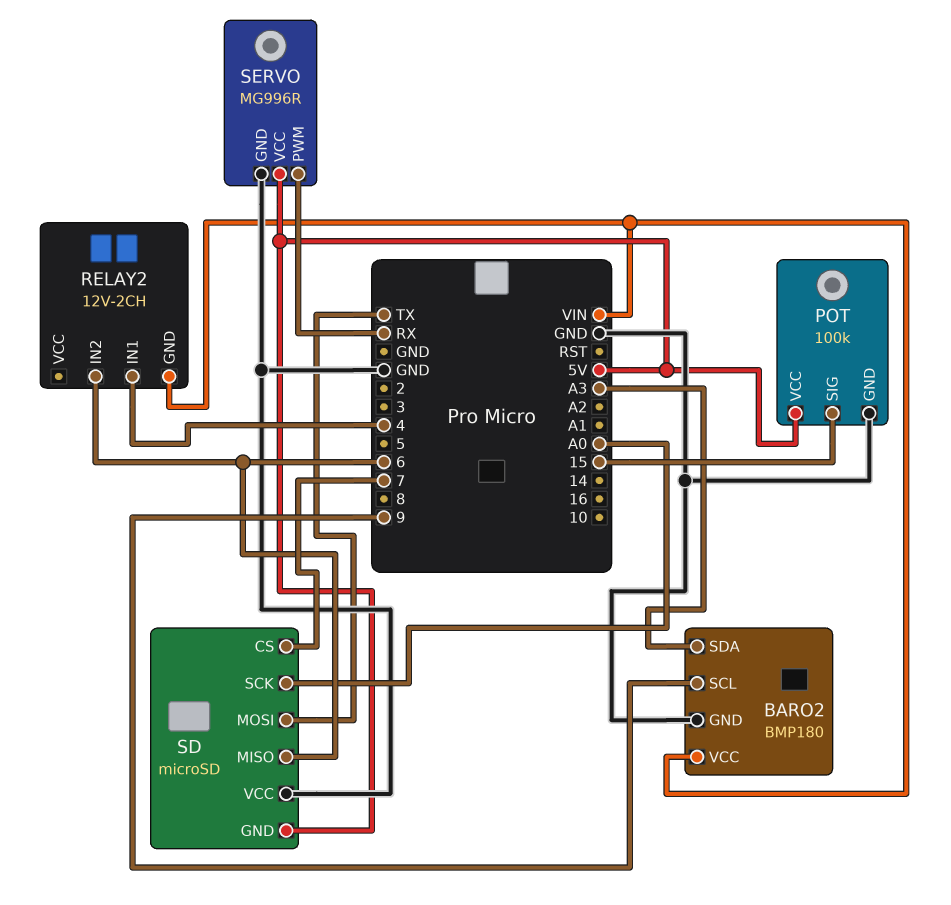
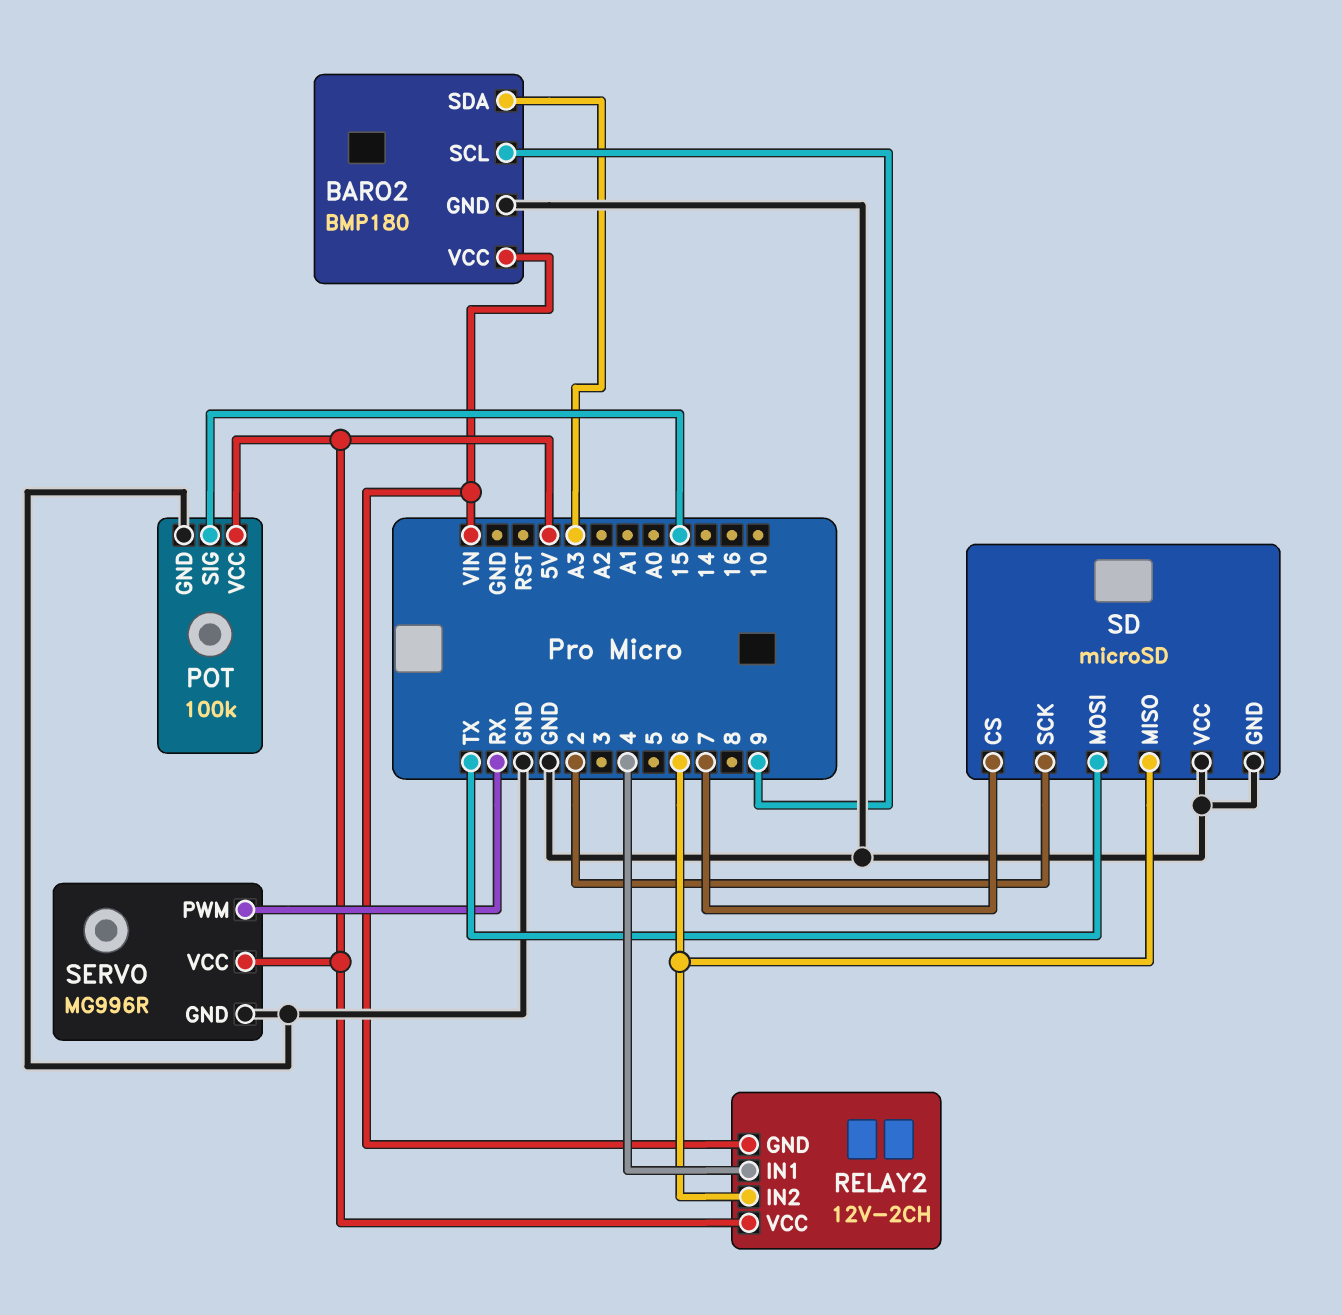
RELAY2 pin VCC: none -> 5V
SD pin GND: 5V -> GND
SD pin SCK: A0 -> 2

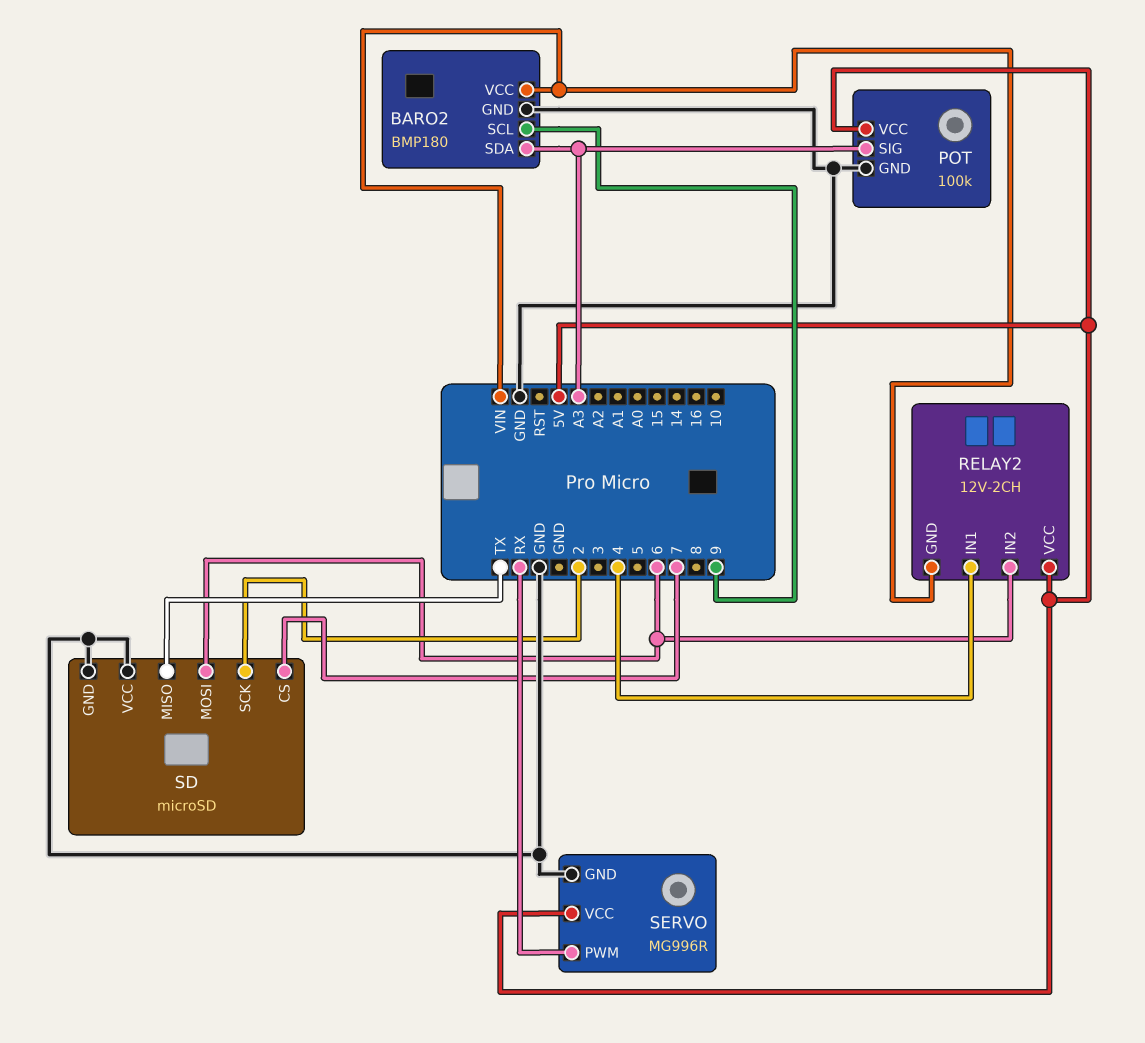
POT pin SIG: 15 -> A3
SD pin MISO: 6 -> TX
SD pin MOSI: TX -> 6

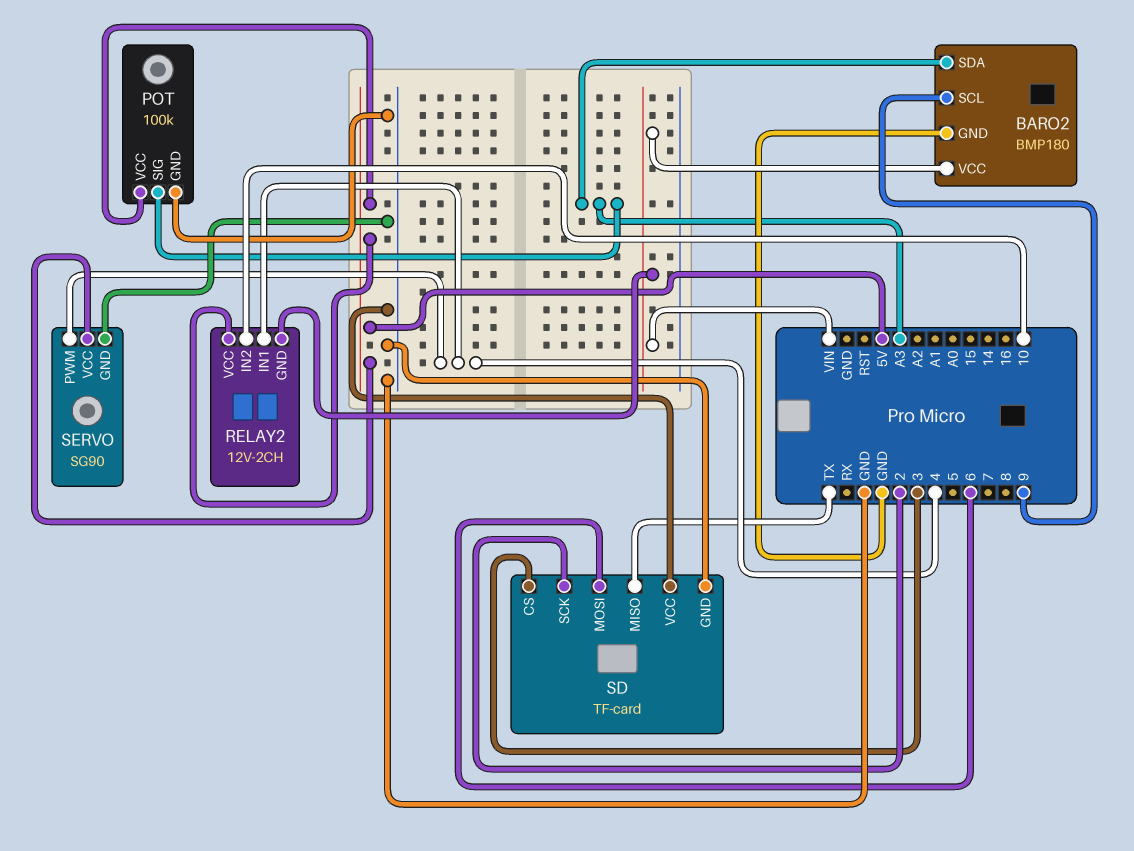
RELAY2 pin IN2: 6 -> 10
SD: microSD -> TF-card
SD pin CS: 7 -> 3
SERVO: MG996R -> SG90
SERVO pin PWM: RX -> 4

